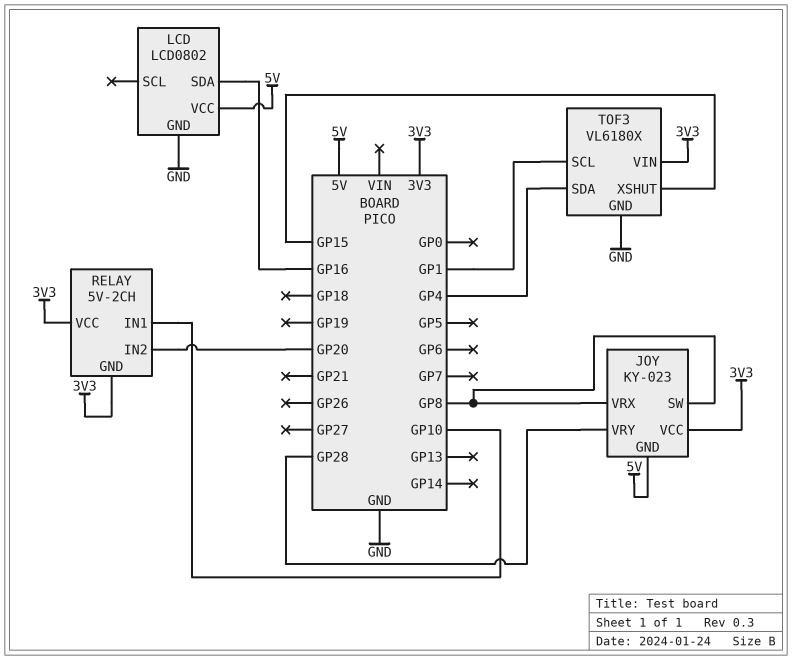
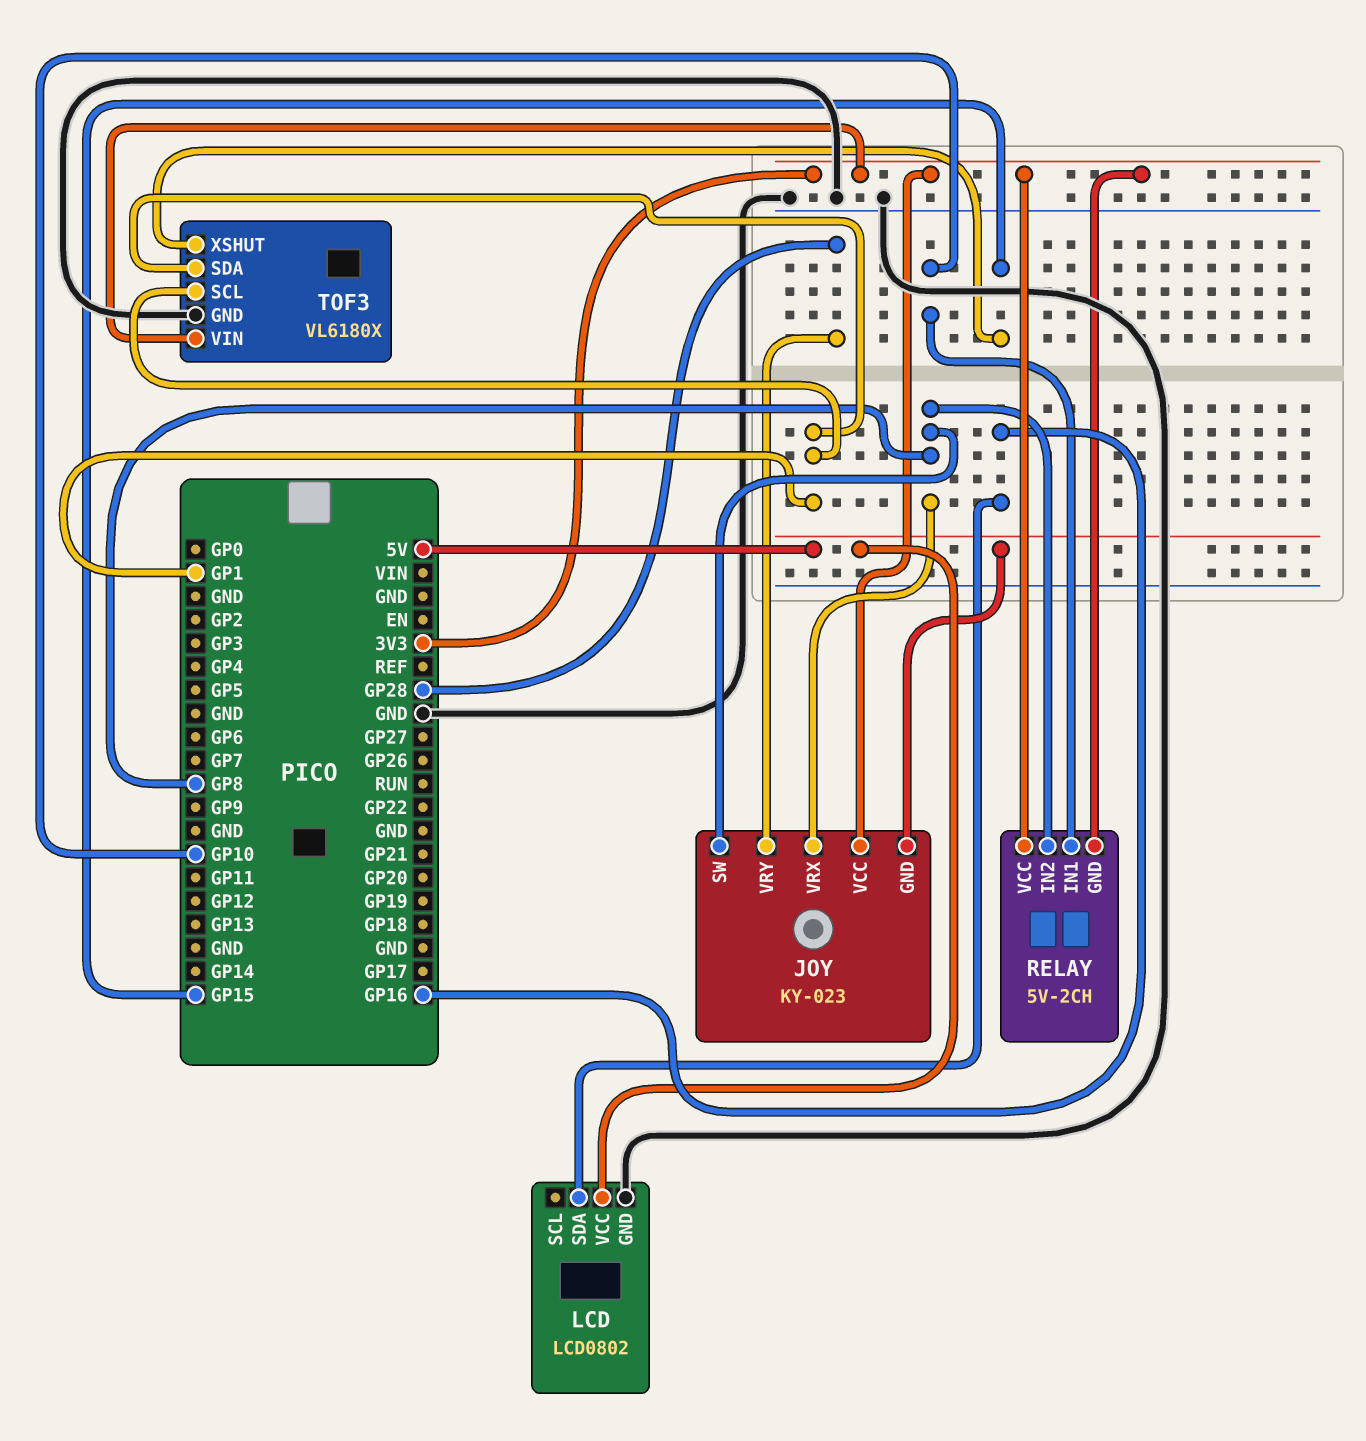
RELAY pin IN2: GP20 -> GP8
TOF3 pin SDA: GP4 -> GP1

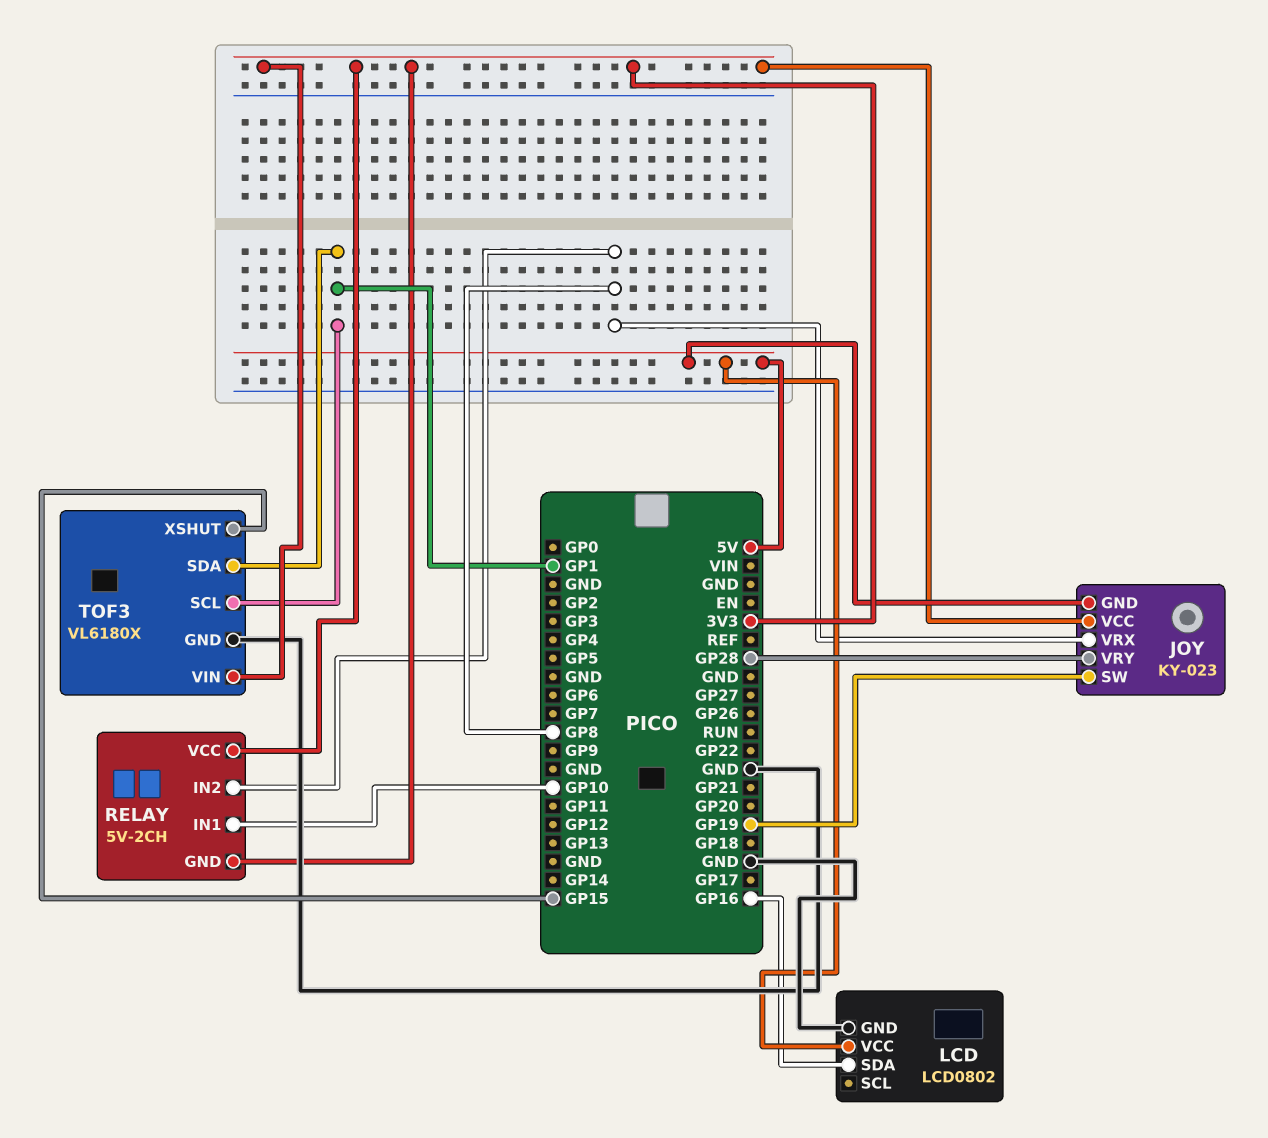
JOY pin SW: GP8 -> GP19

